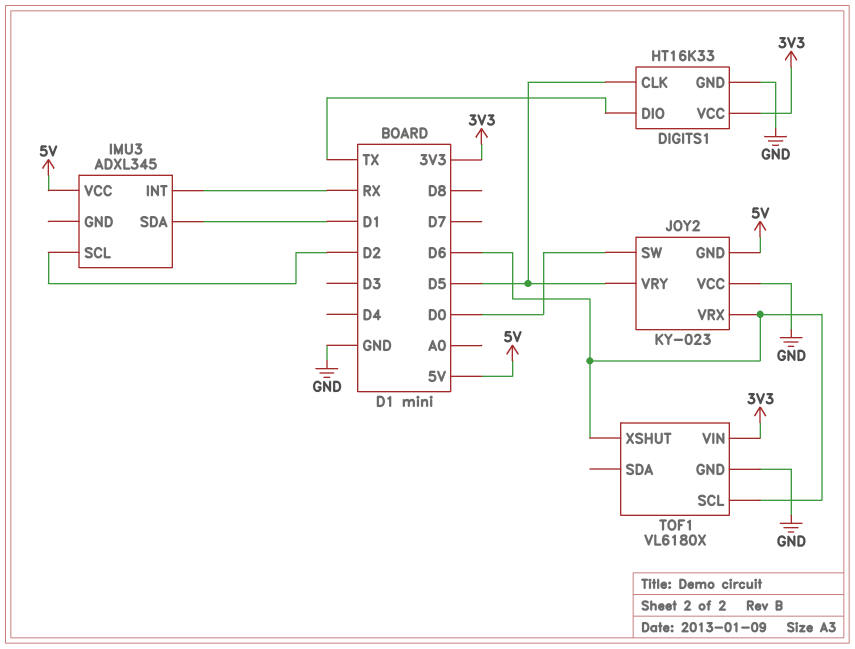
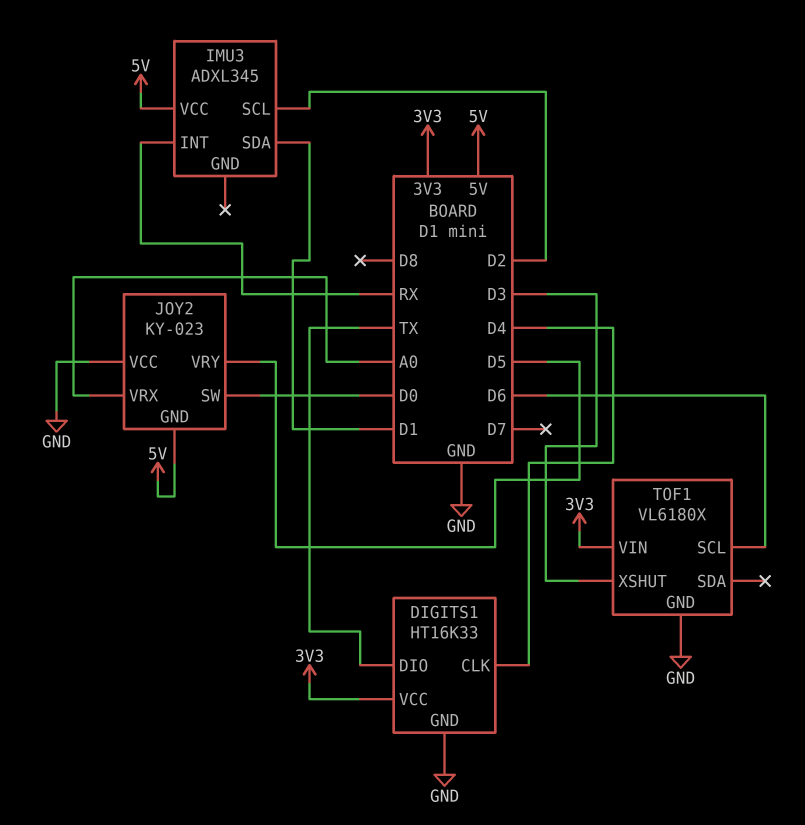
DIGITS1 pin CLK: D5 -> D4
JOY2 pin VRX: D6 -> A0
TOF1 pin XSHUT: D6 -> D3

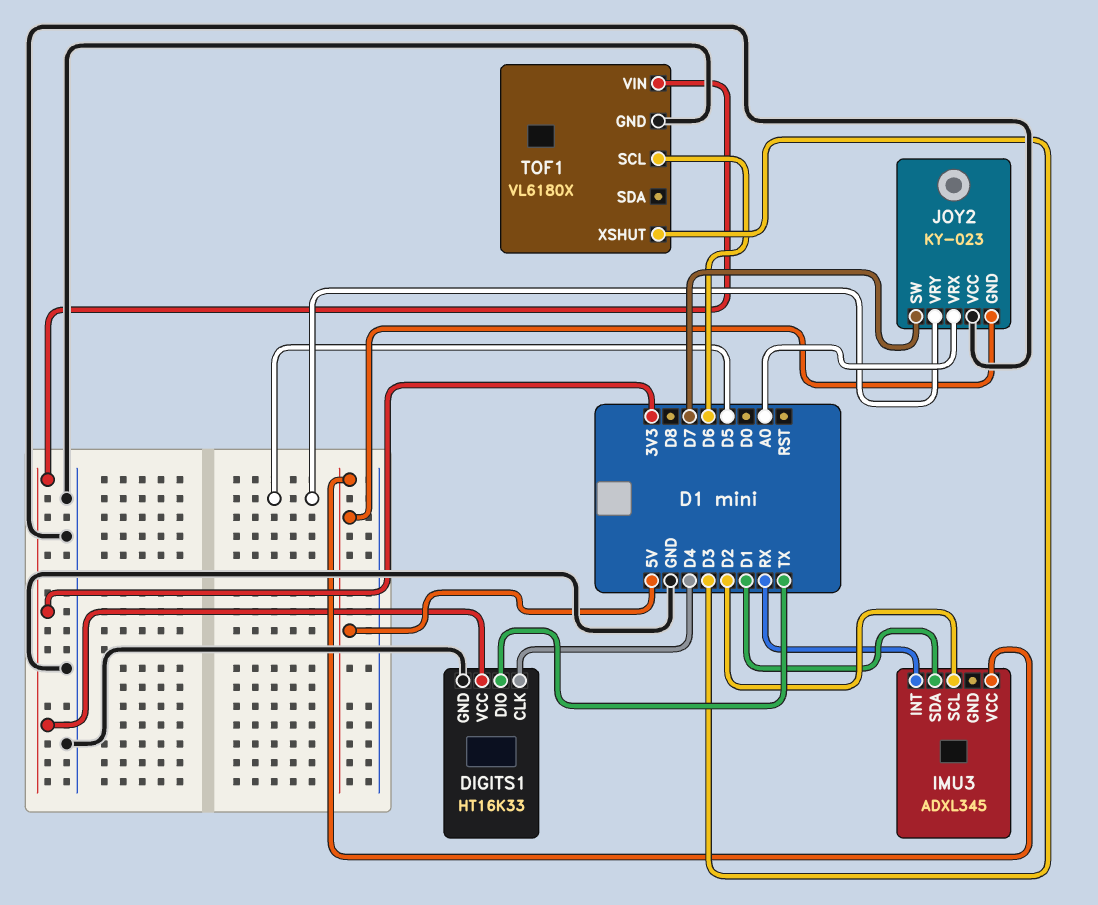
JOY2 pin SW: D0 -> D7

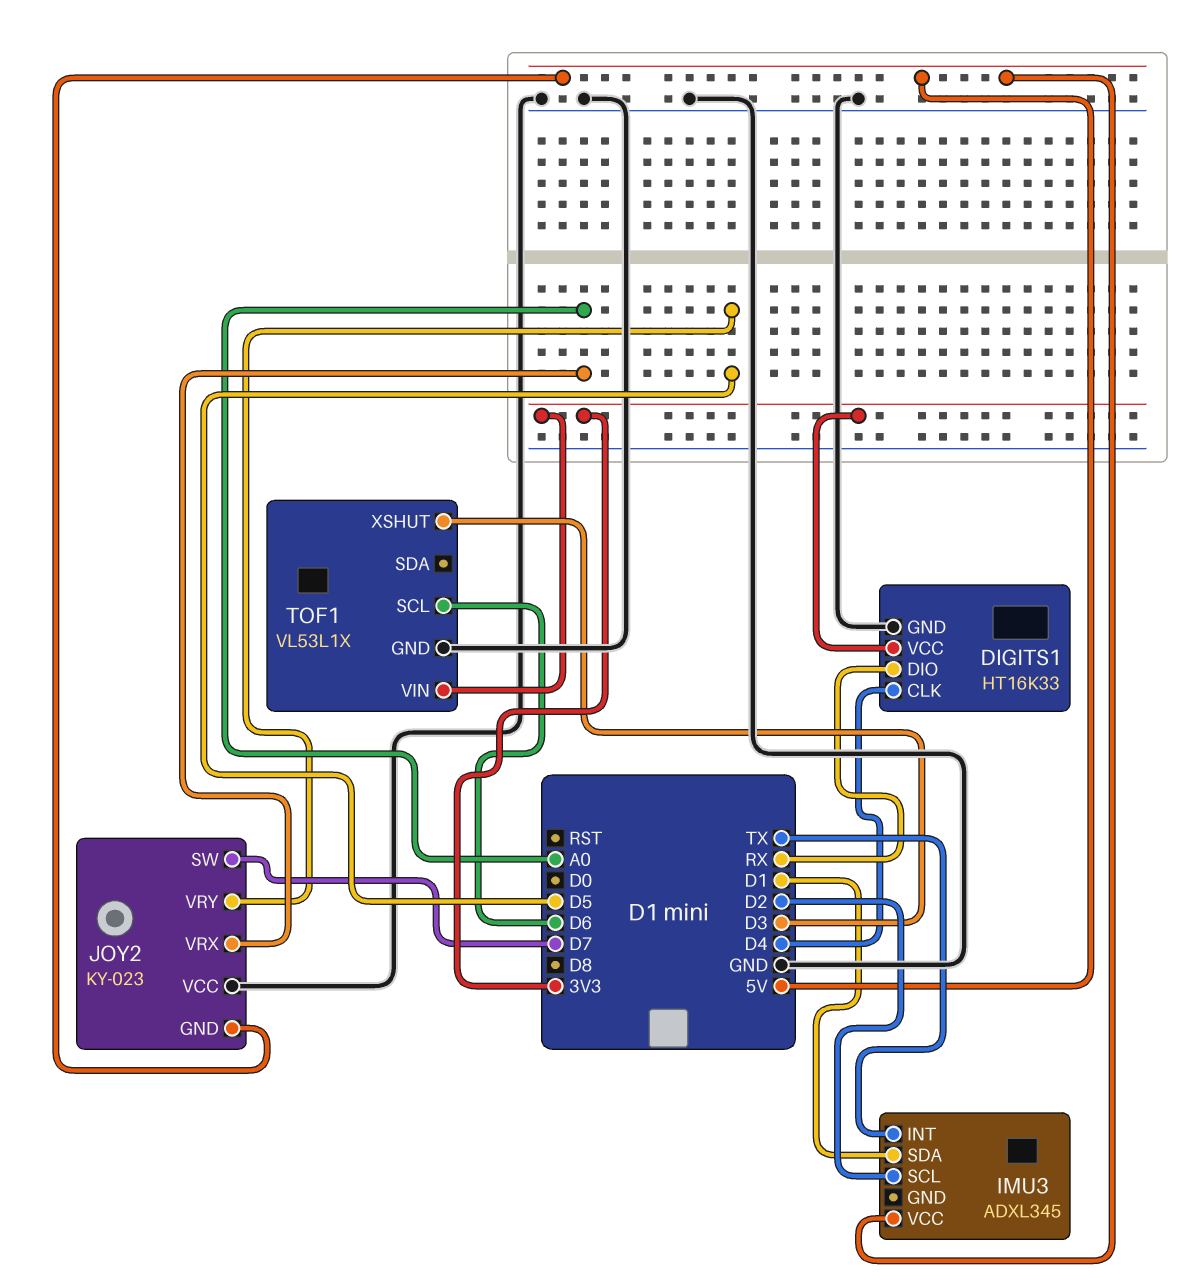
DIGITS1 pin DIO: TX -> RX
IMU3 pin INT: RX -> TX
TOF1: VL6180X -> VL53L1X

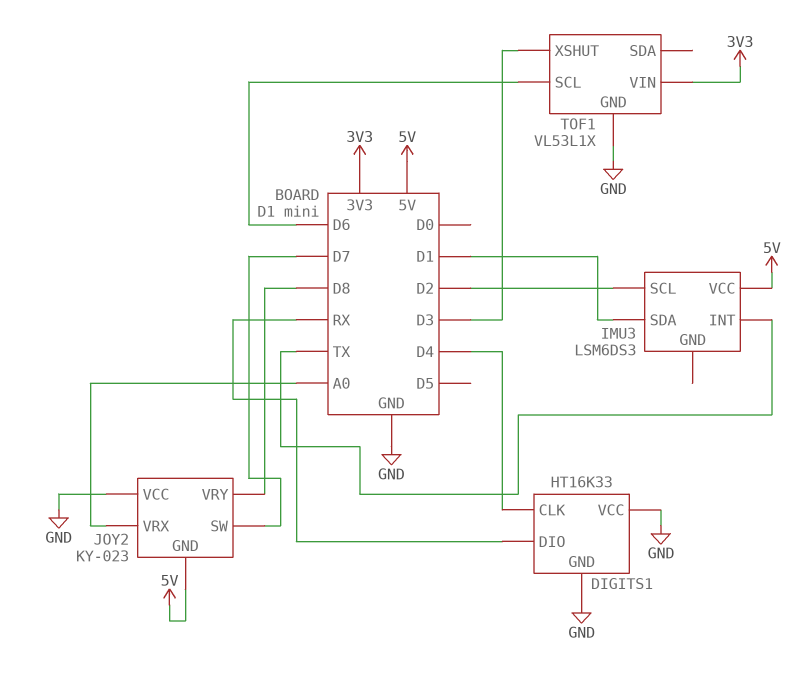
DIGITS1 pin VCC: 3V3 -> GND
IMU3: ADXL345 -> LSM6DS3
JOY2 pin VRY: D5 -> D8

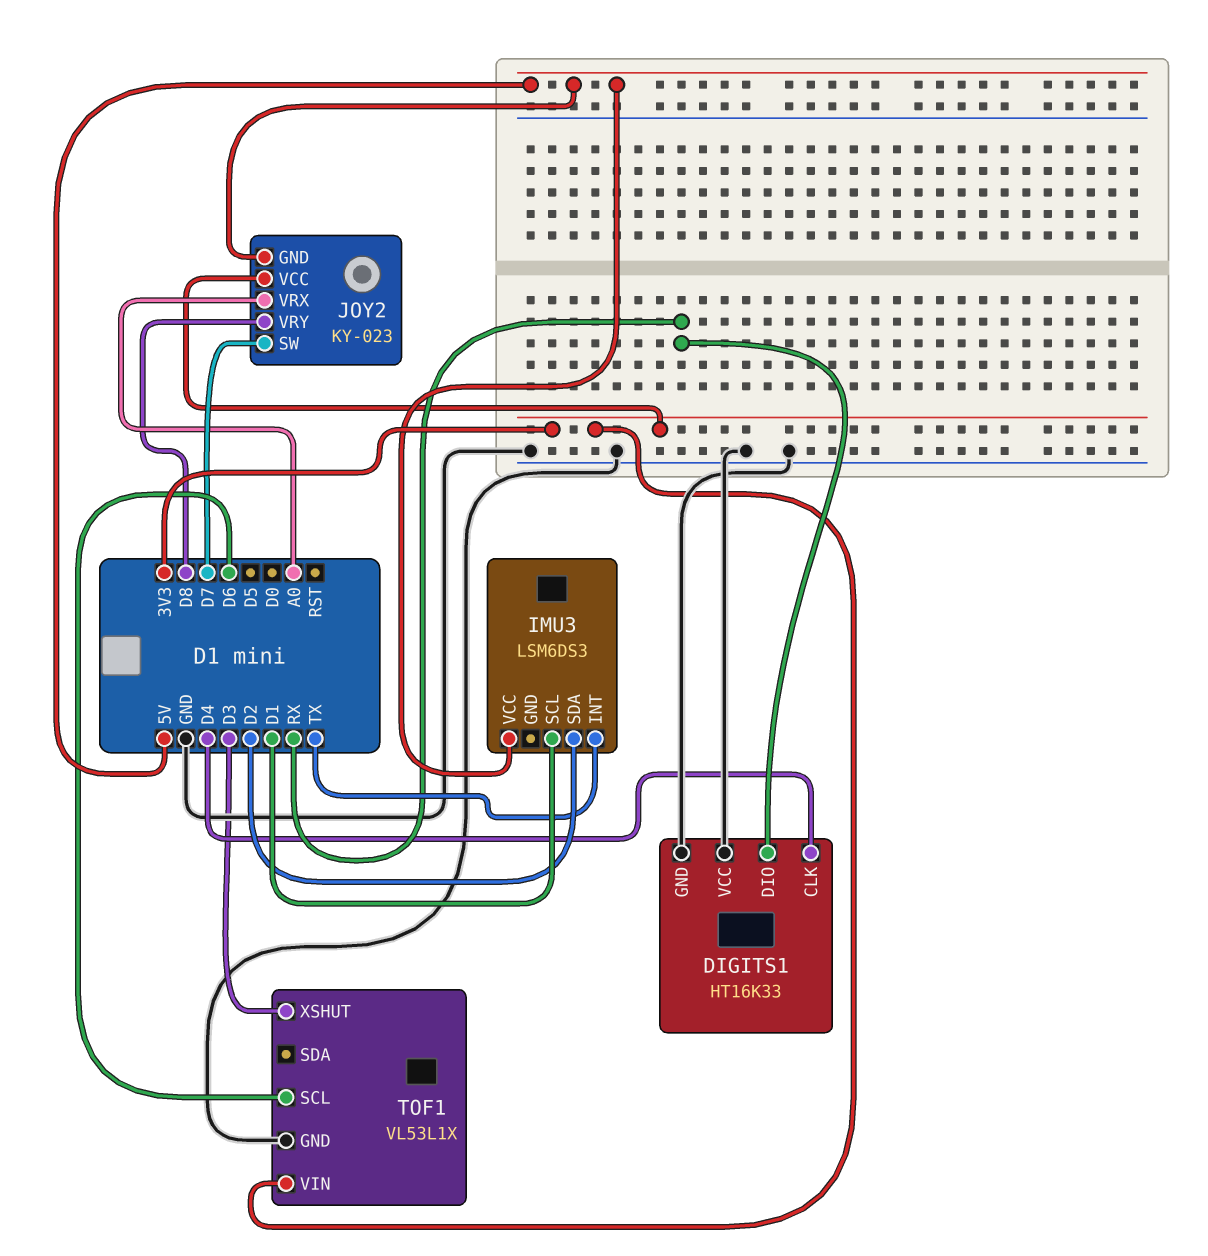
IMU3 pin SCL: D2 -> D1
IMU3 pin SDA: D1 -> D2
JOY2 pin VCC: GND -> 3V3

